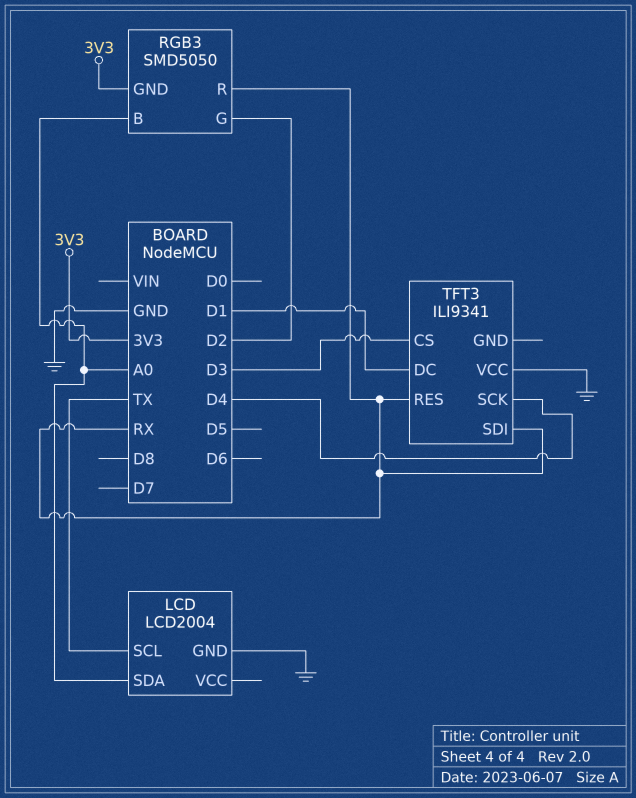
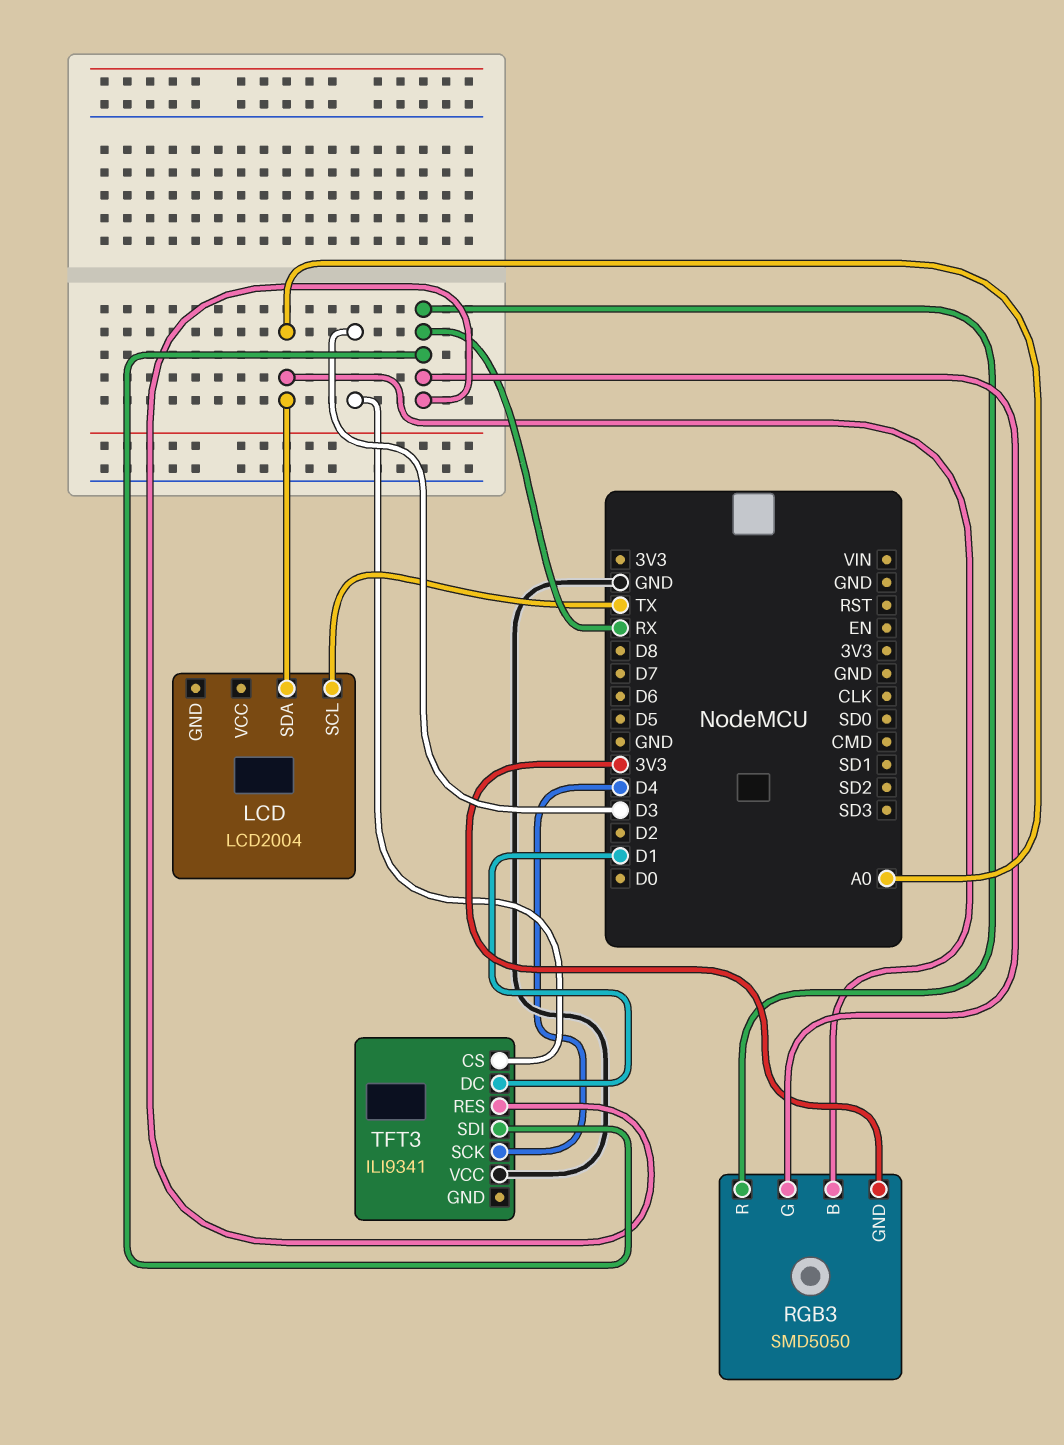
LCD pin GND: GND -> none
RGB3 pin G: D2 -> RX

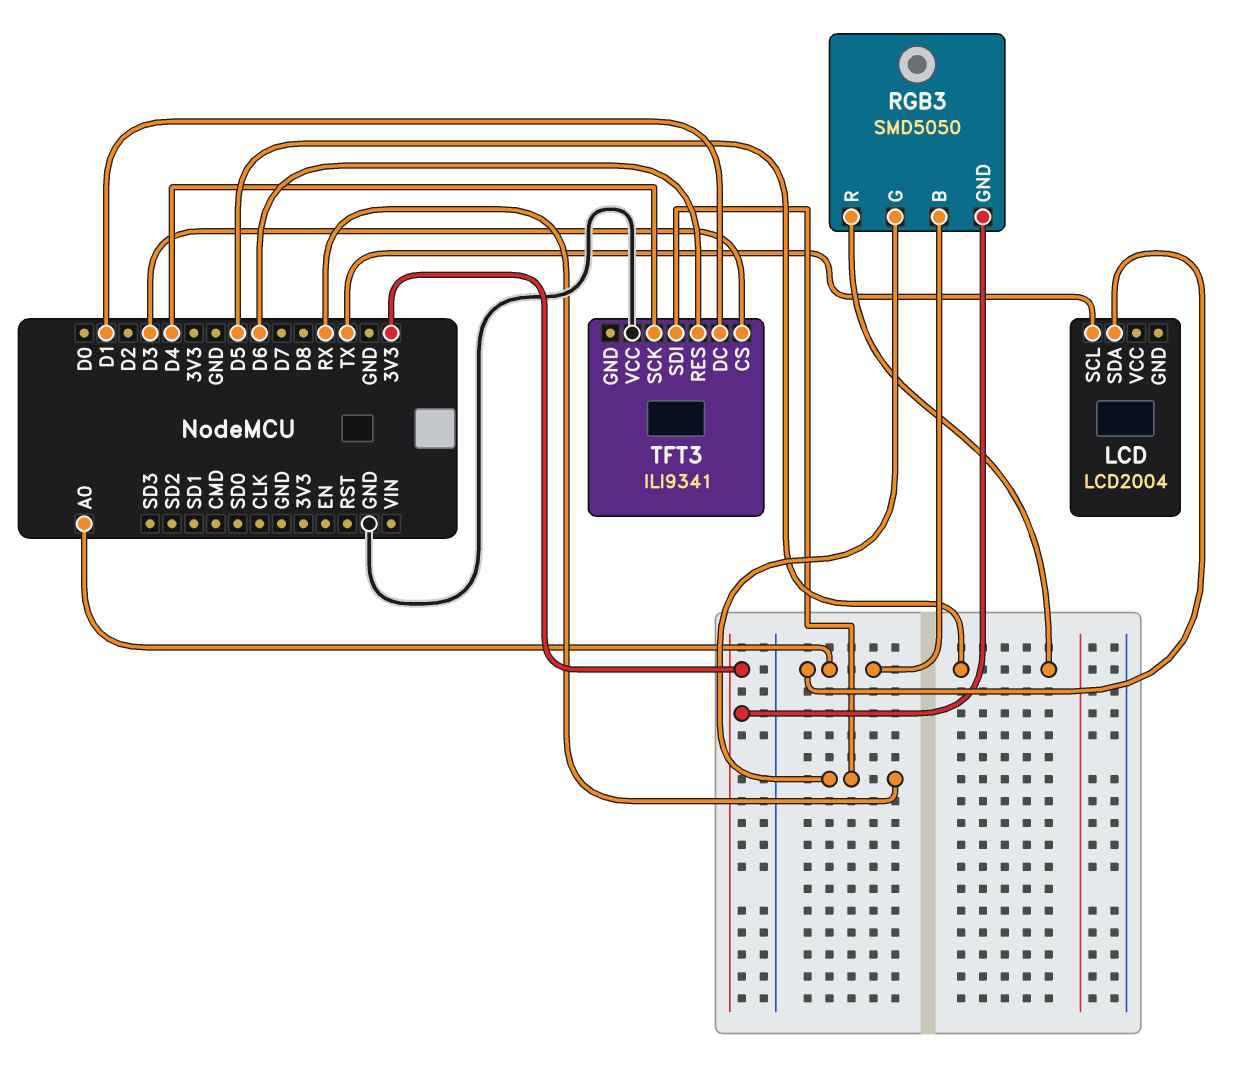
RGB3 pin R: RX -> D5
TFT3 pin RES: RX -> D6

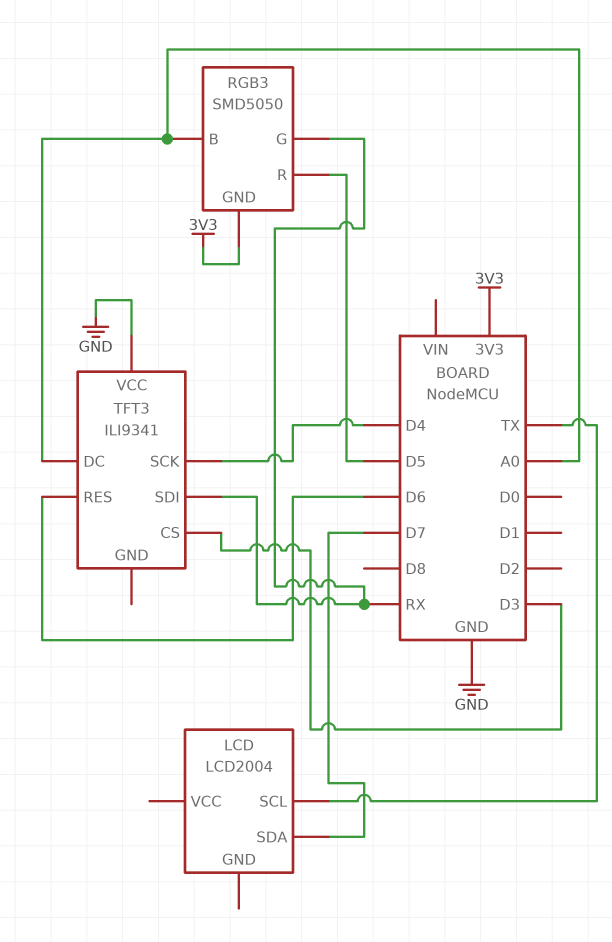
LCD pin SDA: A0 -> D7
TFT3 pin DC: D1 -> A0

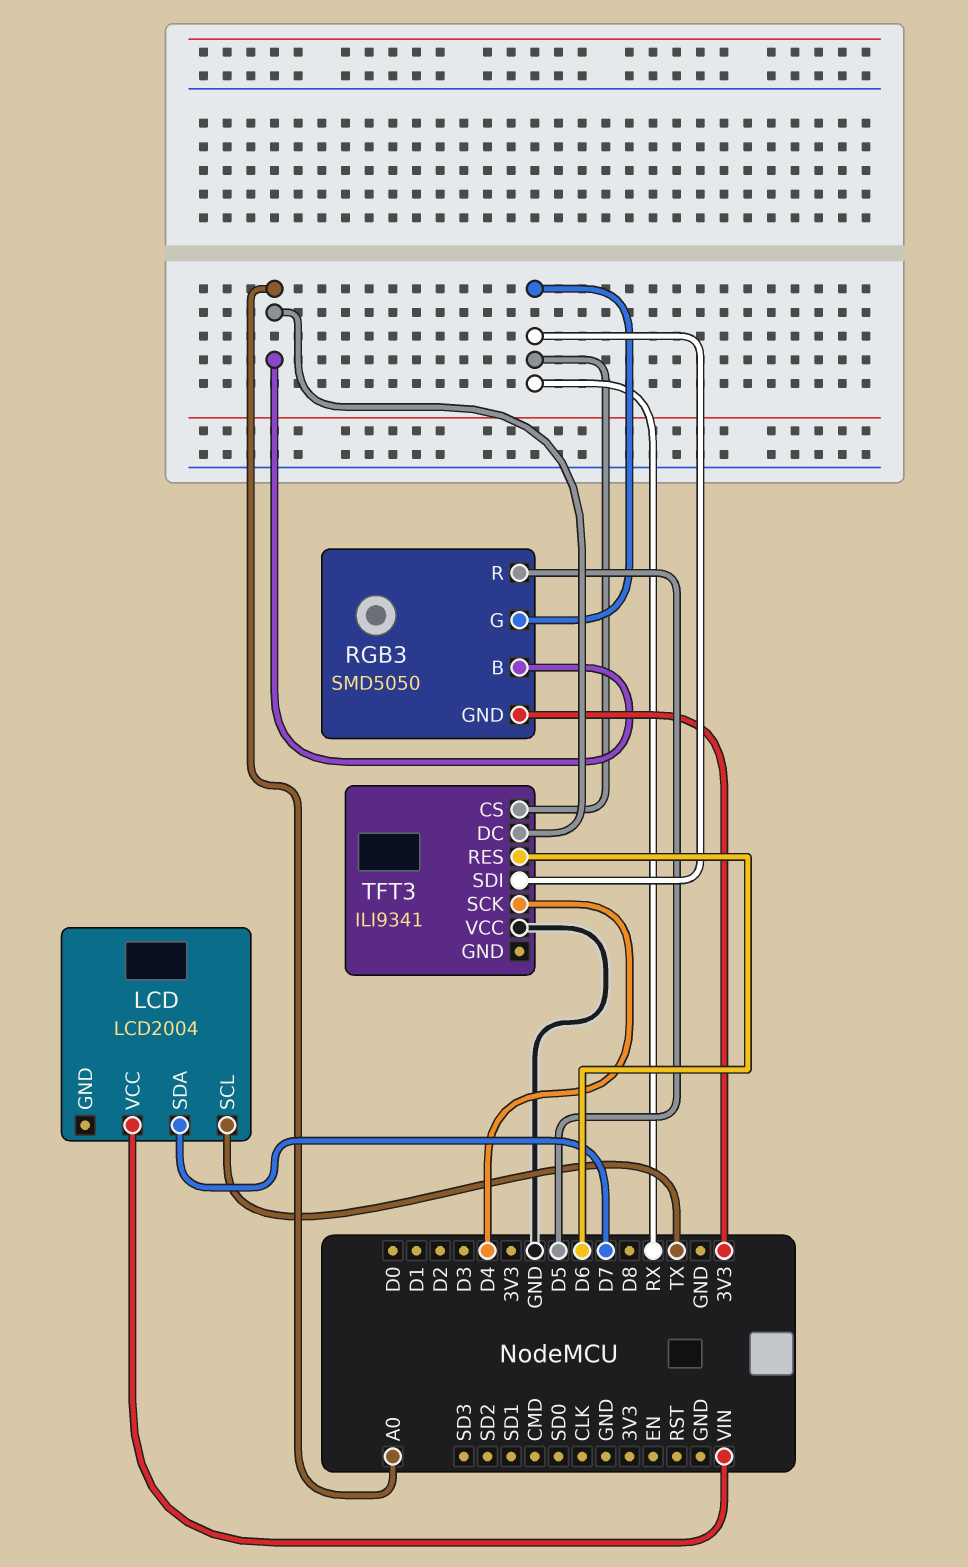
LCD pin VCC: none -> VIN
TFT3 pin CS: D3 -> RX

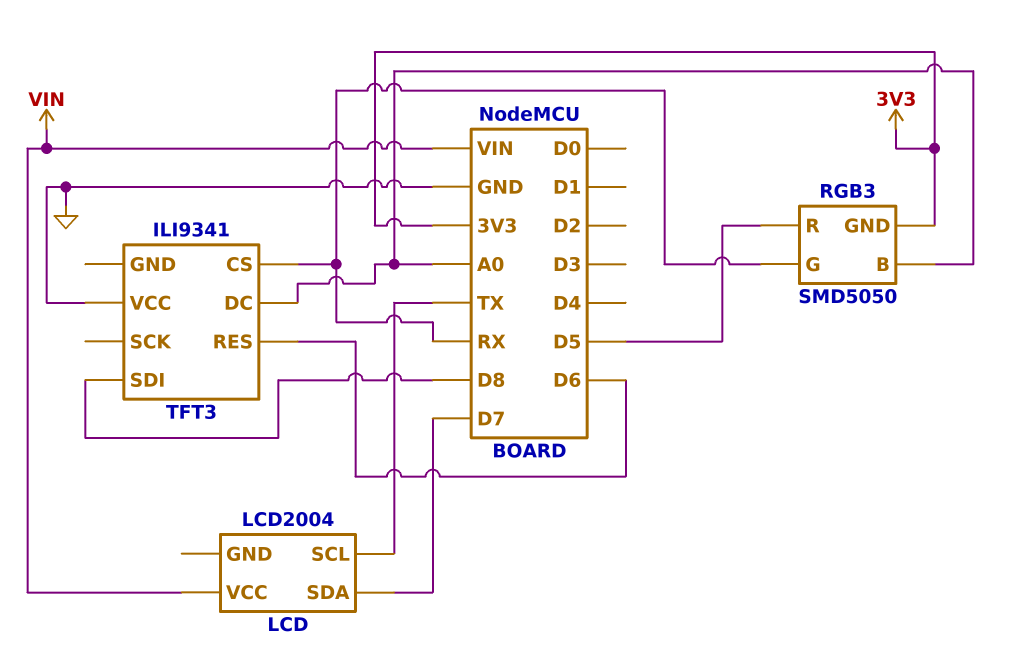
TFT3 pin SCK: D4 -> none
TFT3 pin SDI: RX -> D8

